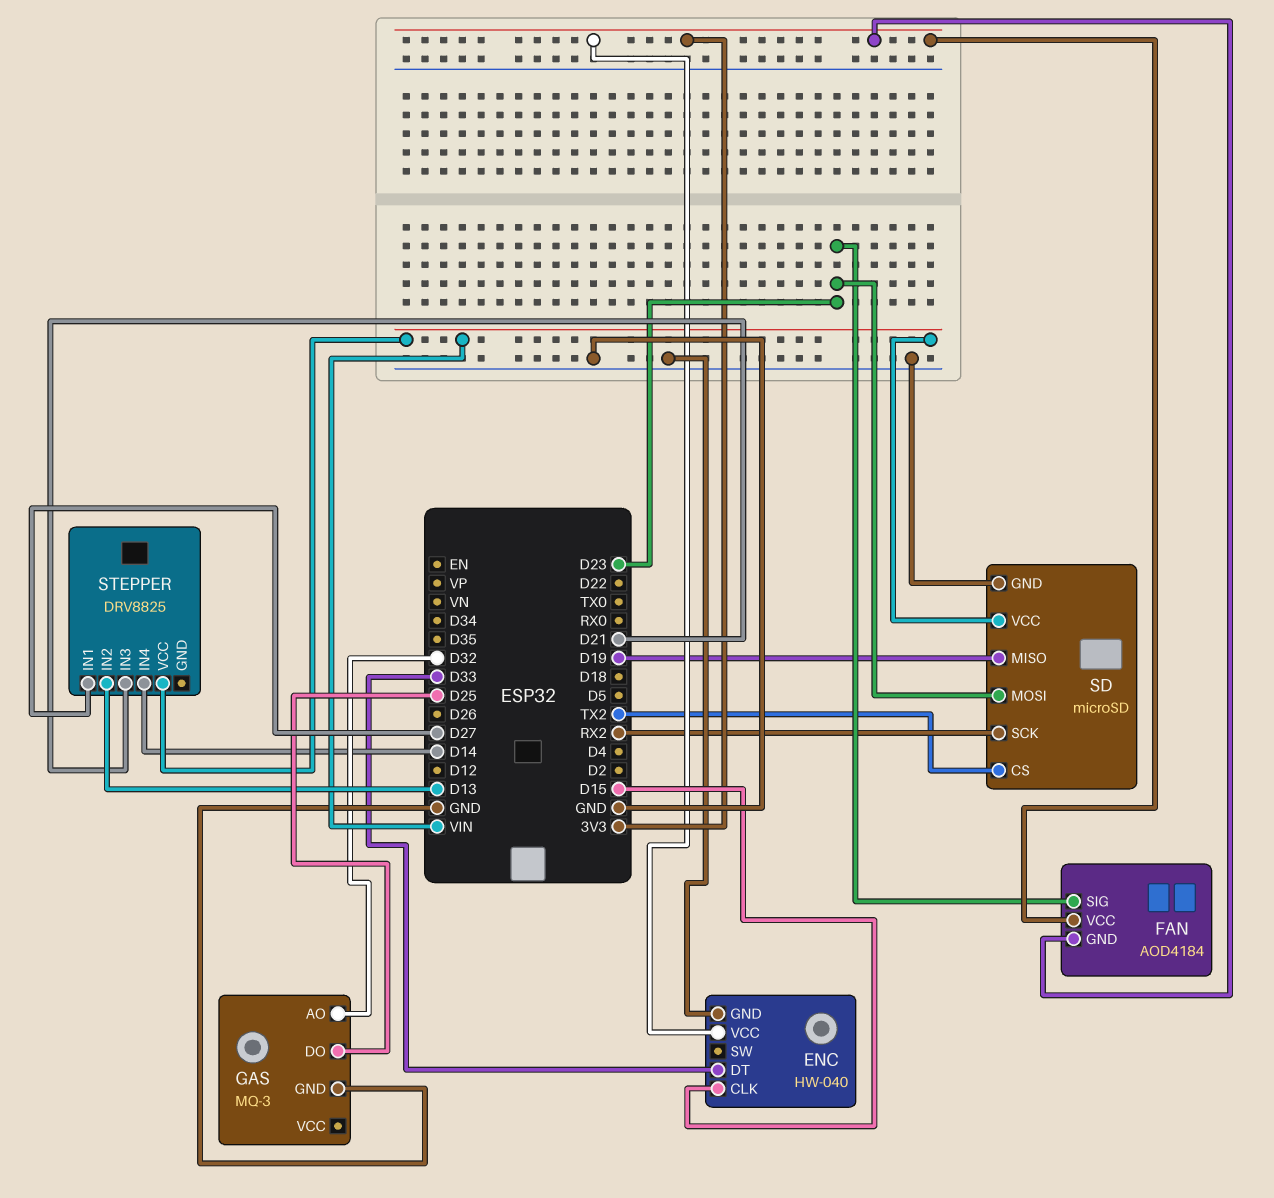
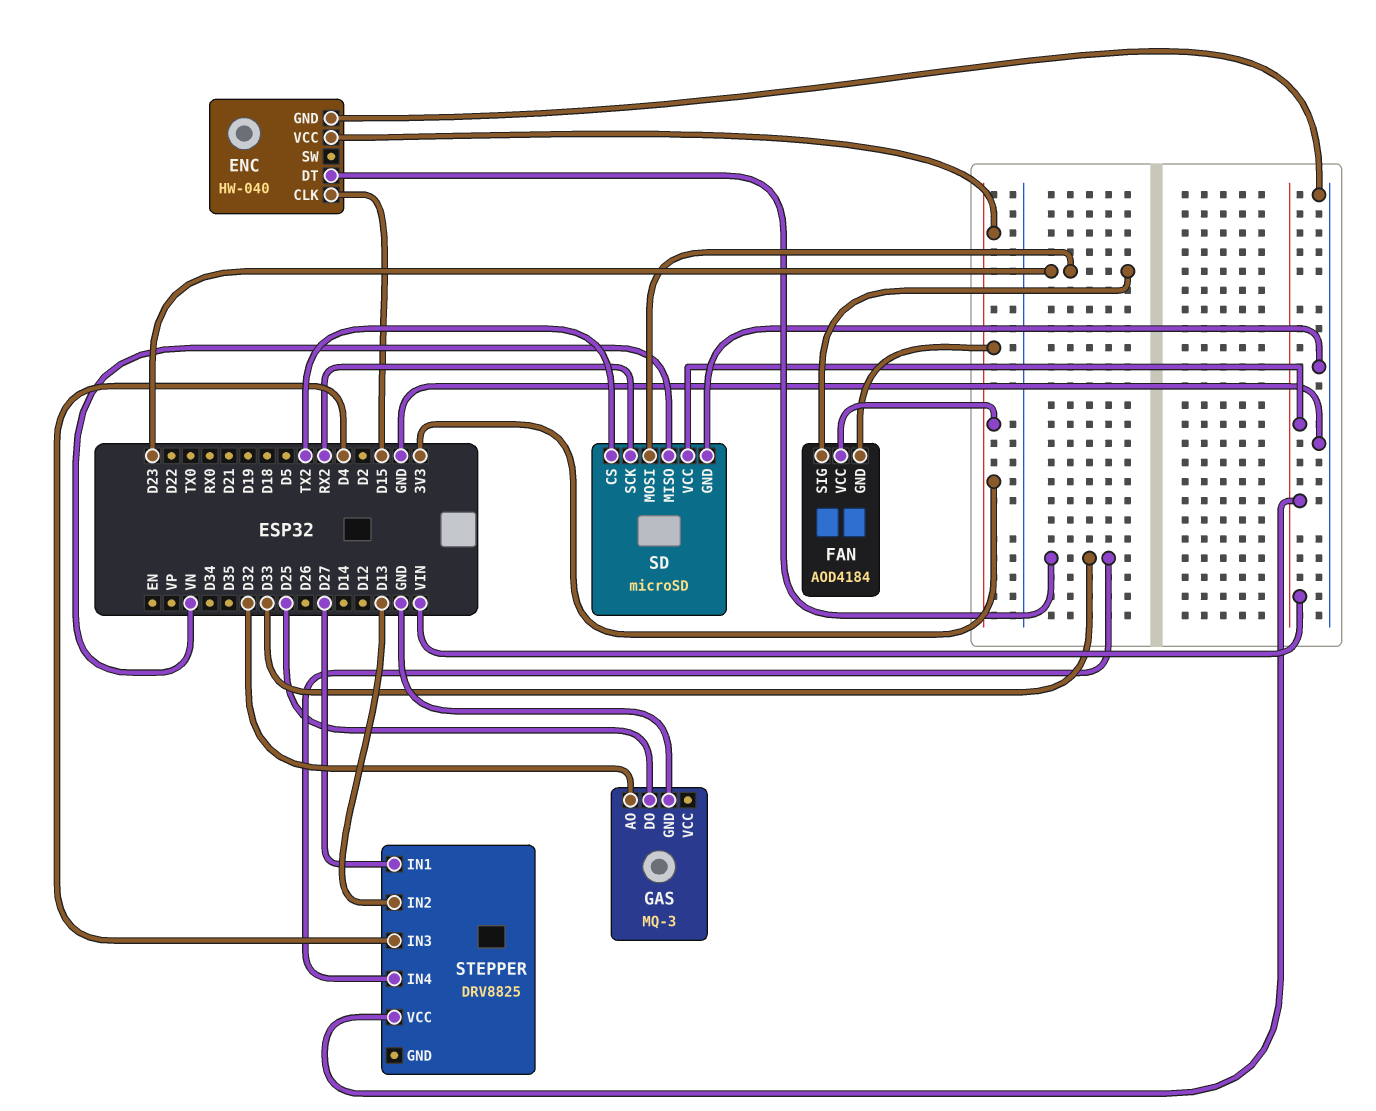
SD pin MISO: D19 -> VN
STEPPER pin IN3: D21 -> D4
STEPPER pin IN4: D14 -> D33

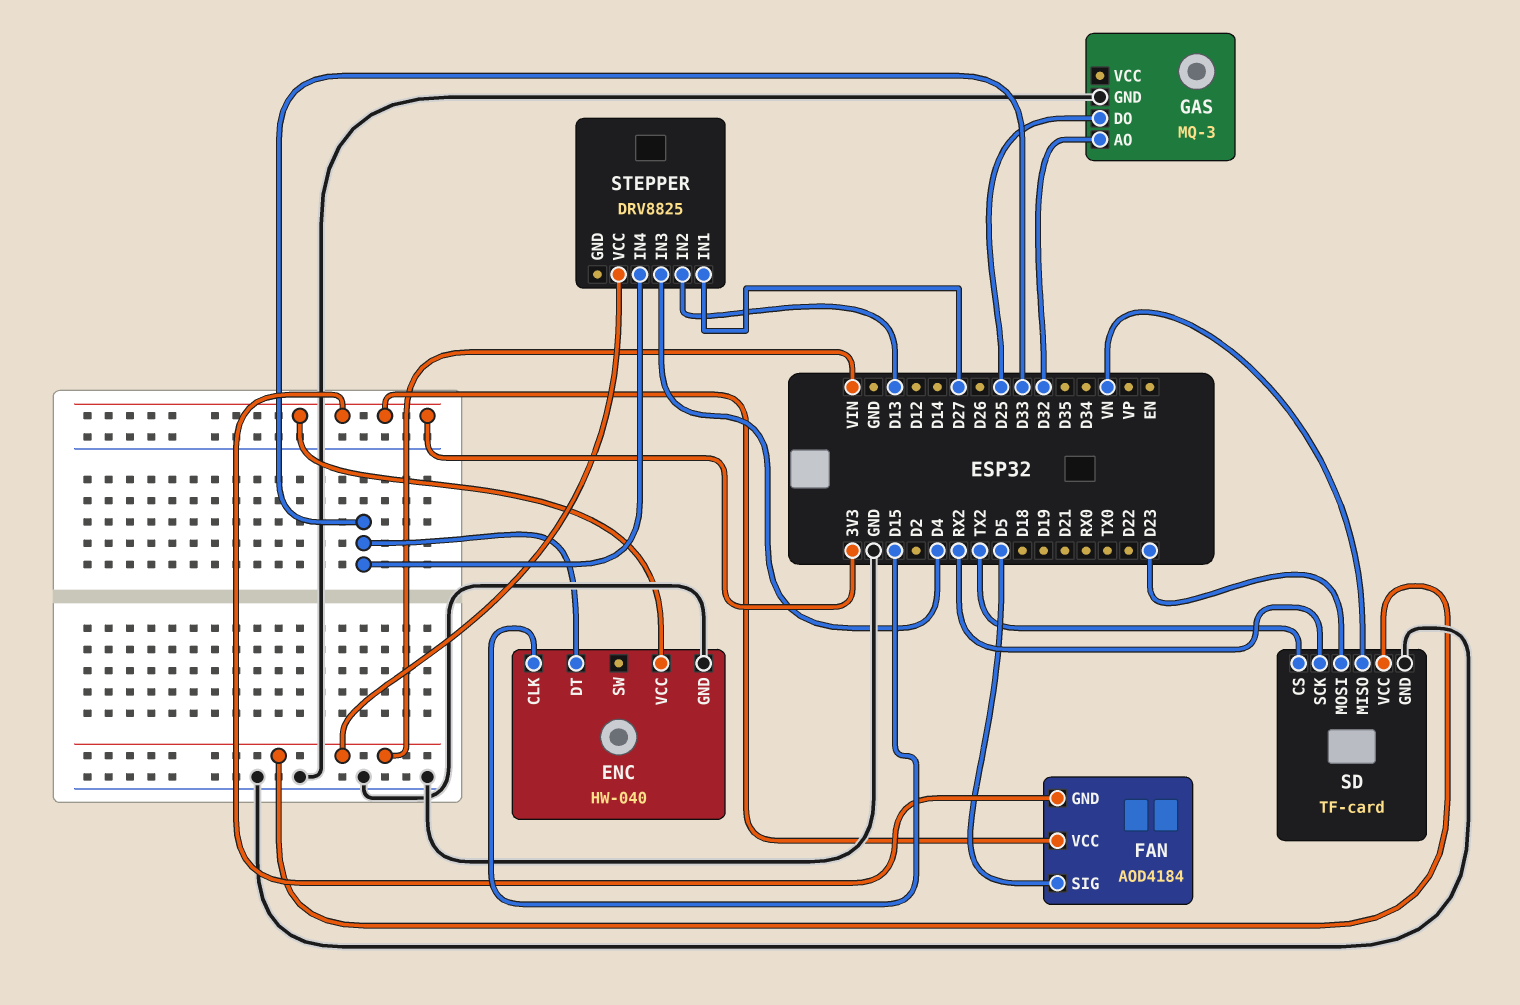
FAN pin SIG: D23 -> D5
SD: microSD -> TF-card

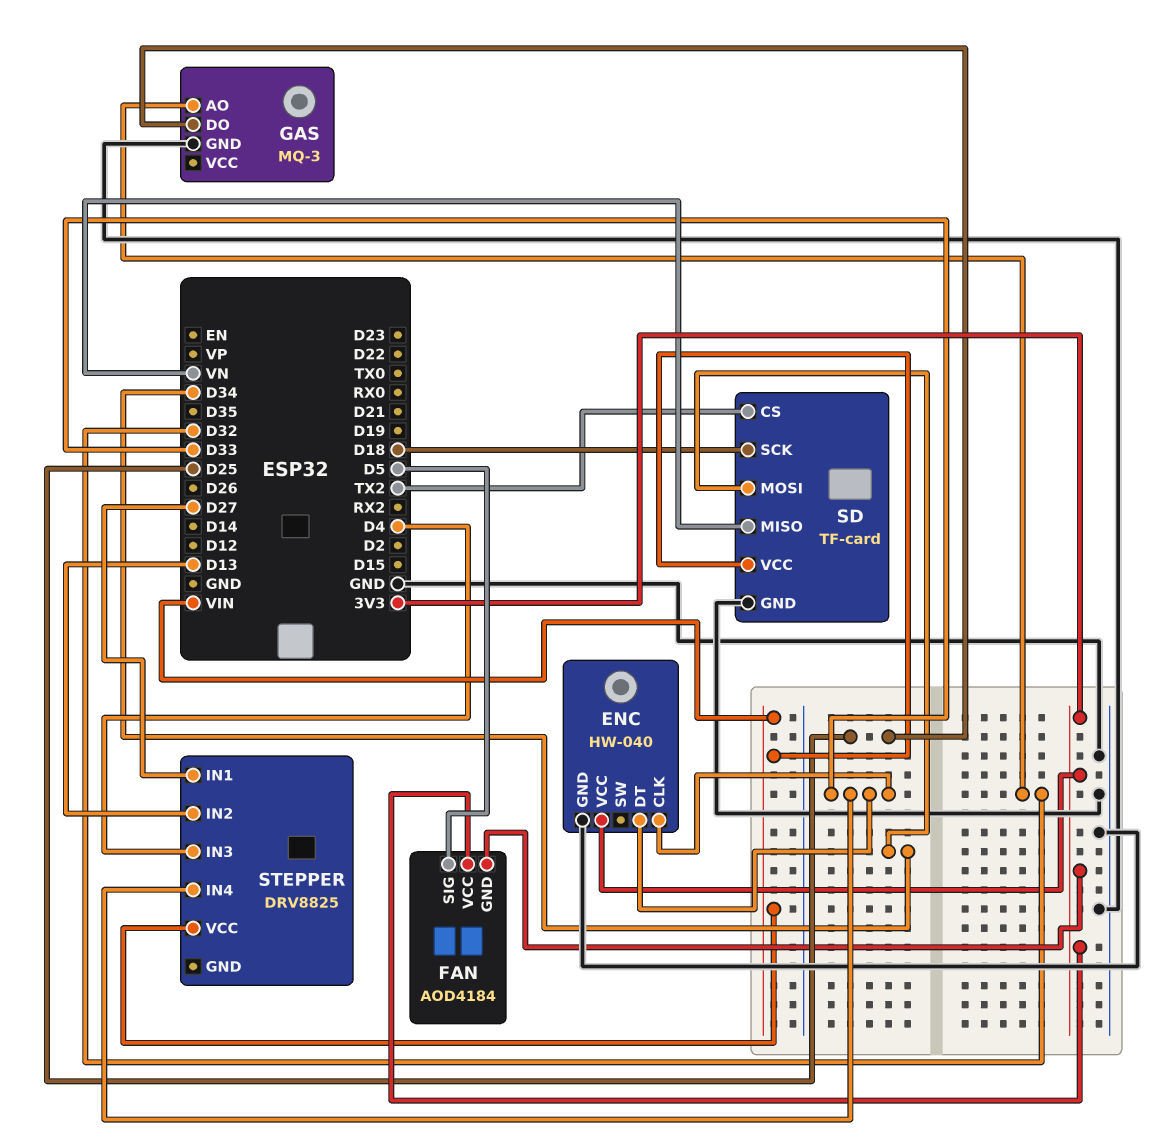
ENC pin CLK: D15 -> D33
SD pin MOSI: D23 -> D34
SD pin SCK: RX2 -> D18

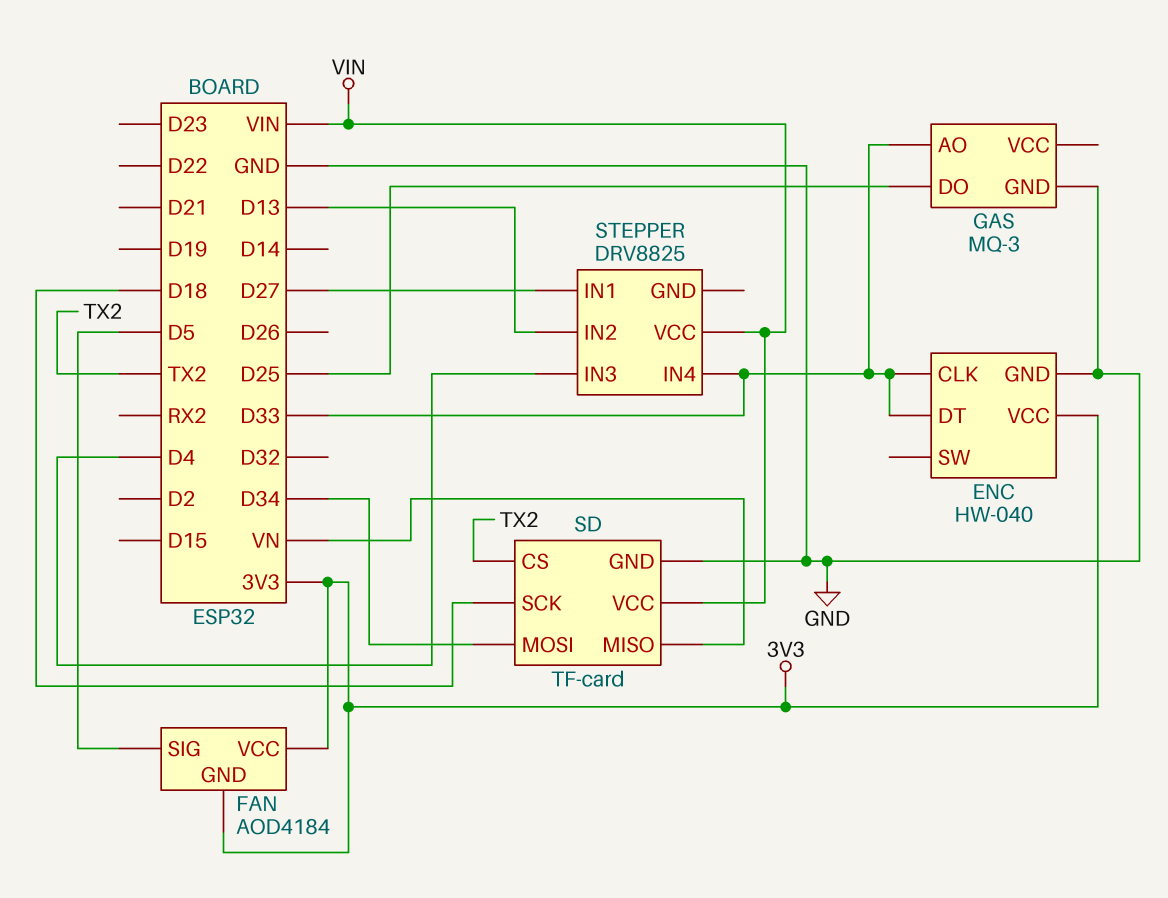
GAS pin AO: D32 -> D33

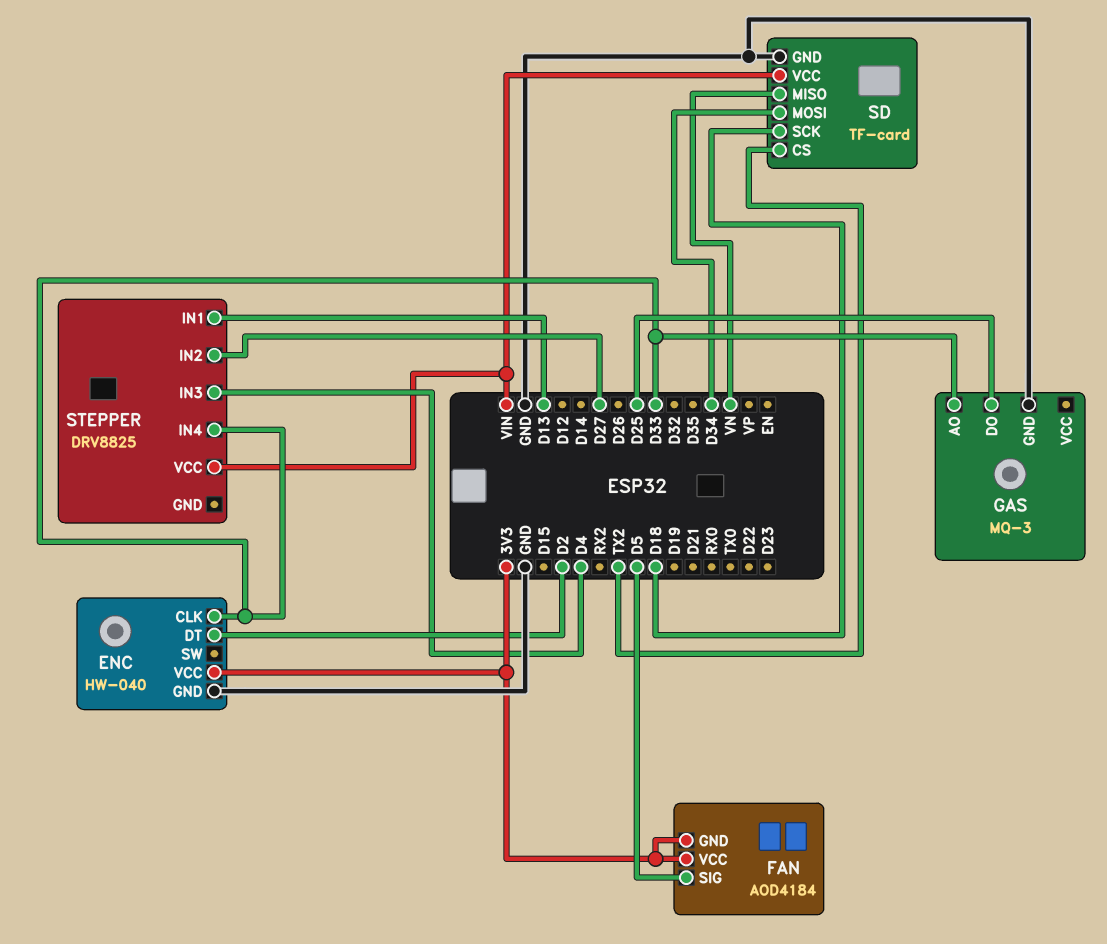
ENC pin DT: D33 -> D2
STEPPER pin IN1: D27 -> D13
STEPPER pin IN2: D13 -> D27

